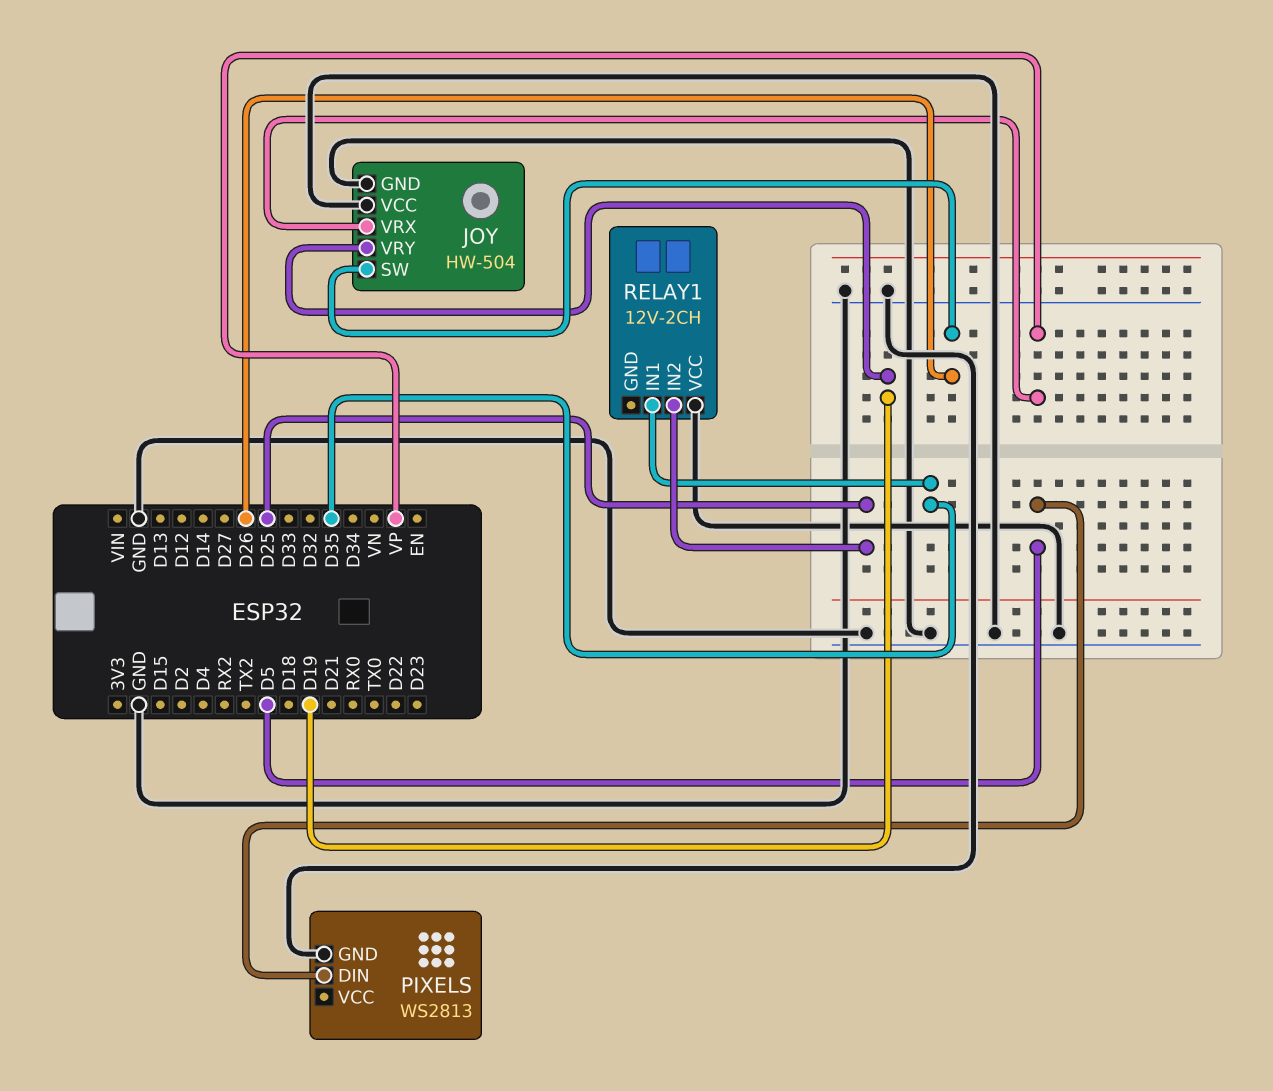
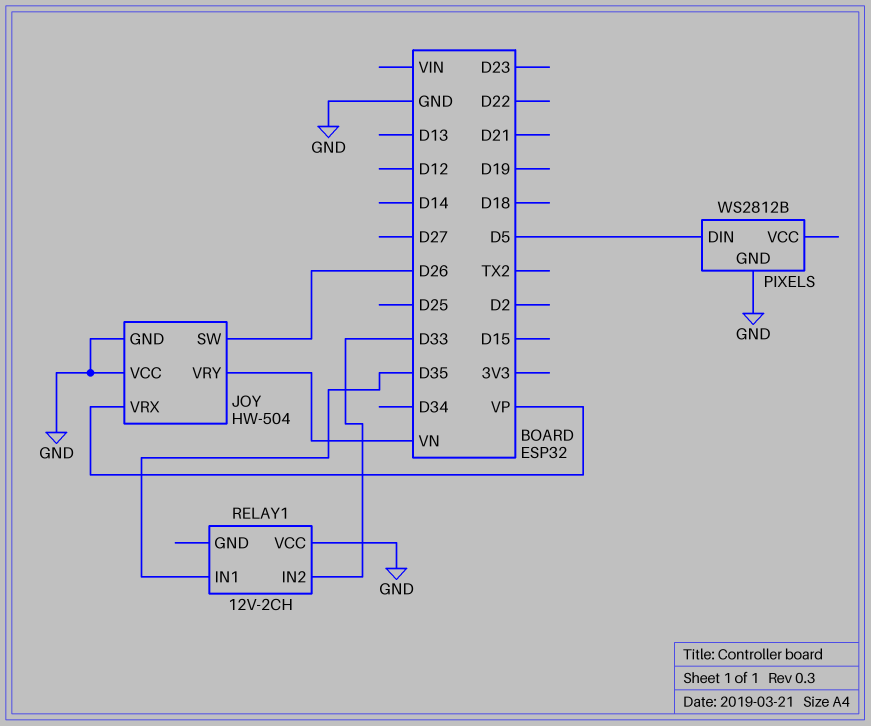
JOY pin VRY: D19 -> VN
PIXELS: WS2813 -> WS2812B
RELAY1 pin IN2: D25 -> D33

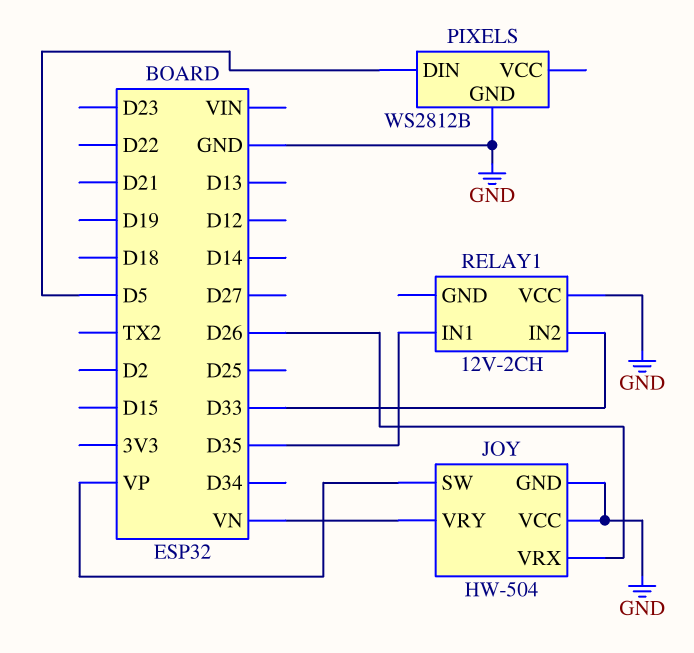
JOY pin SW: D26 -> VP
JOY pin VRX: VP -> D26

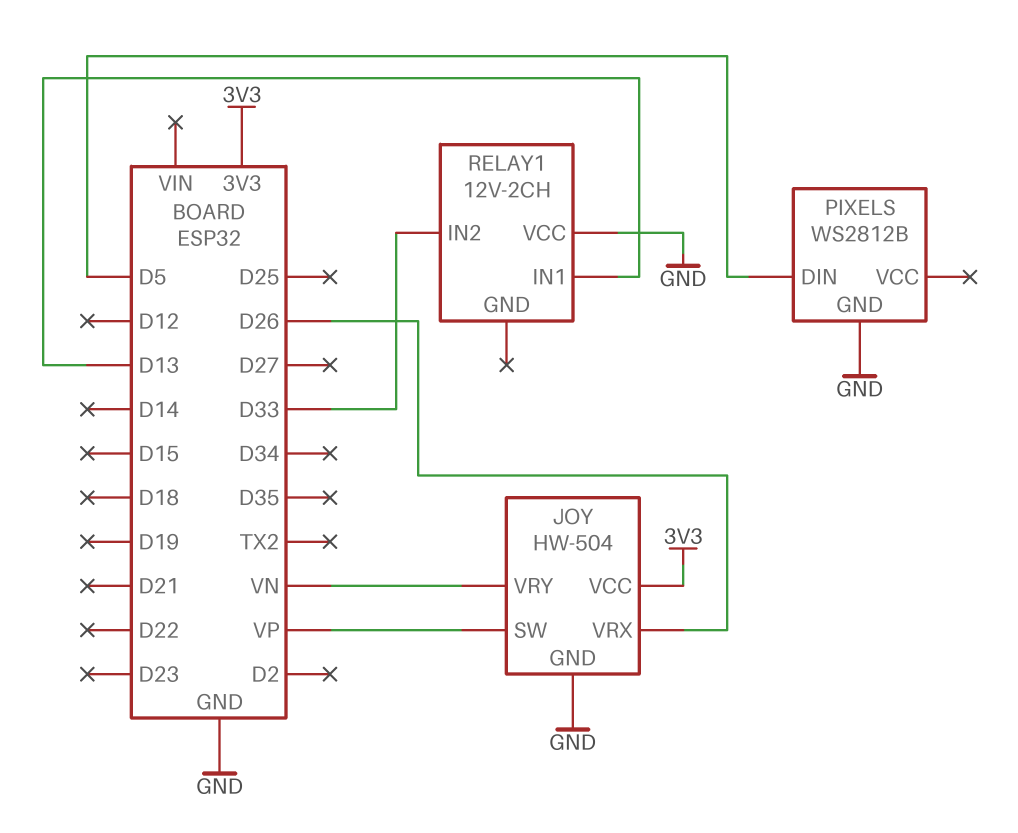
JOY pin VCC: GND -> 3V3
RELAY1 pin IN1: D35 -> D13

